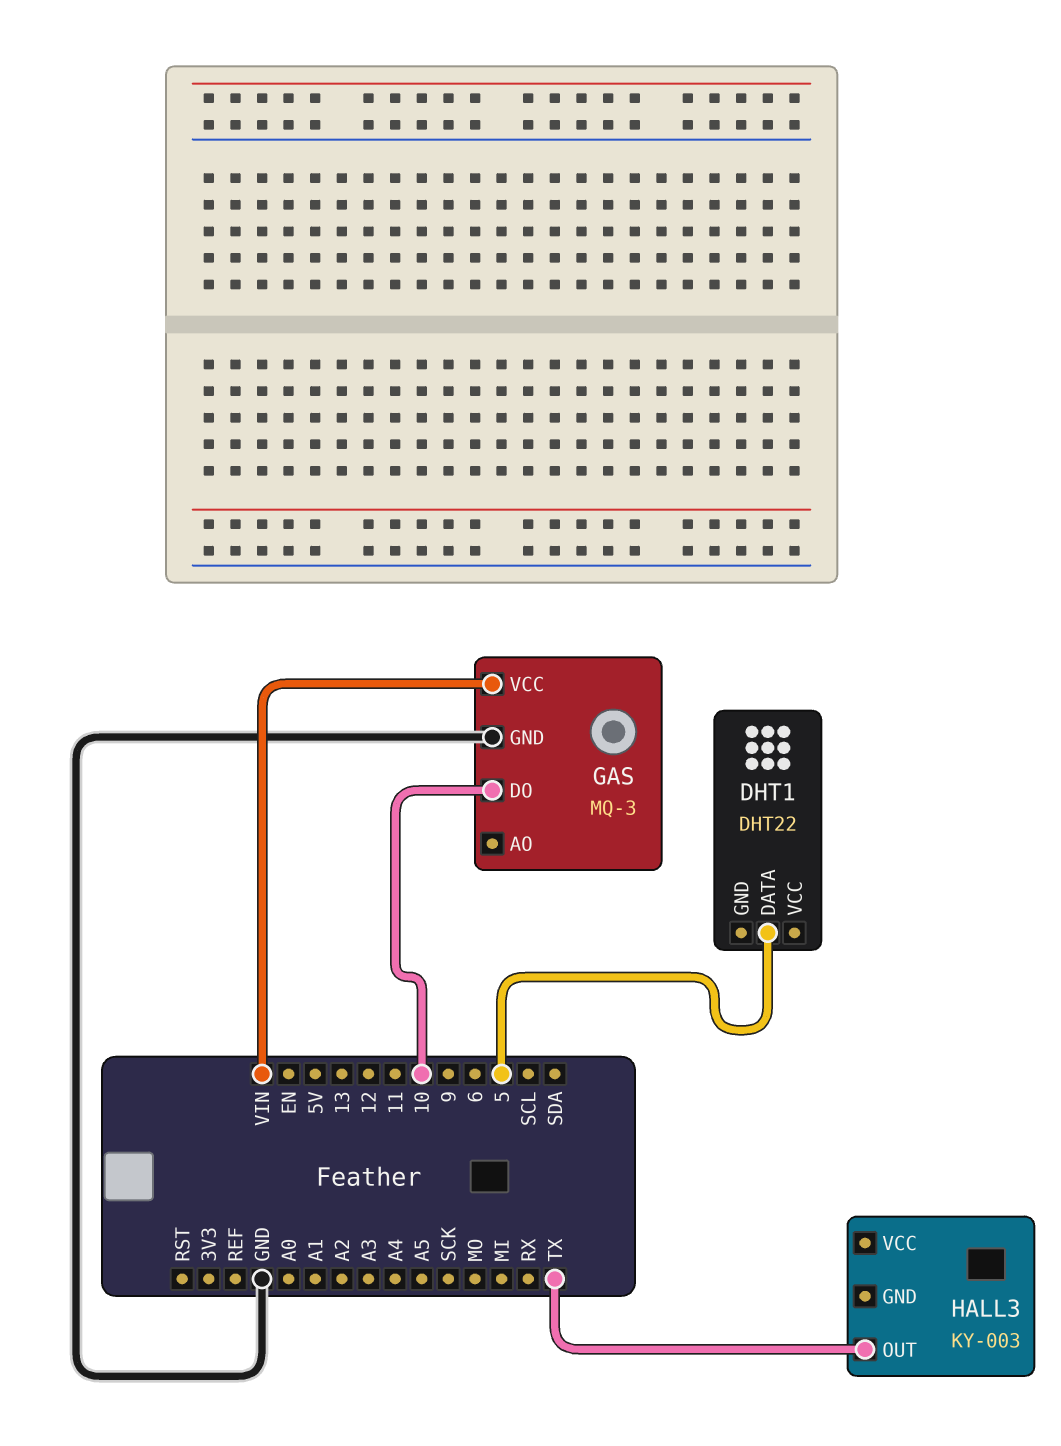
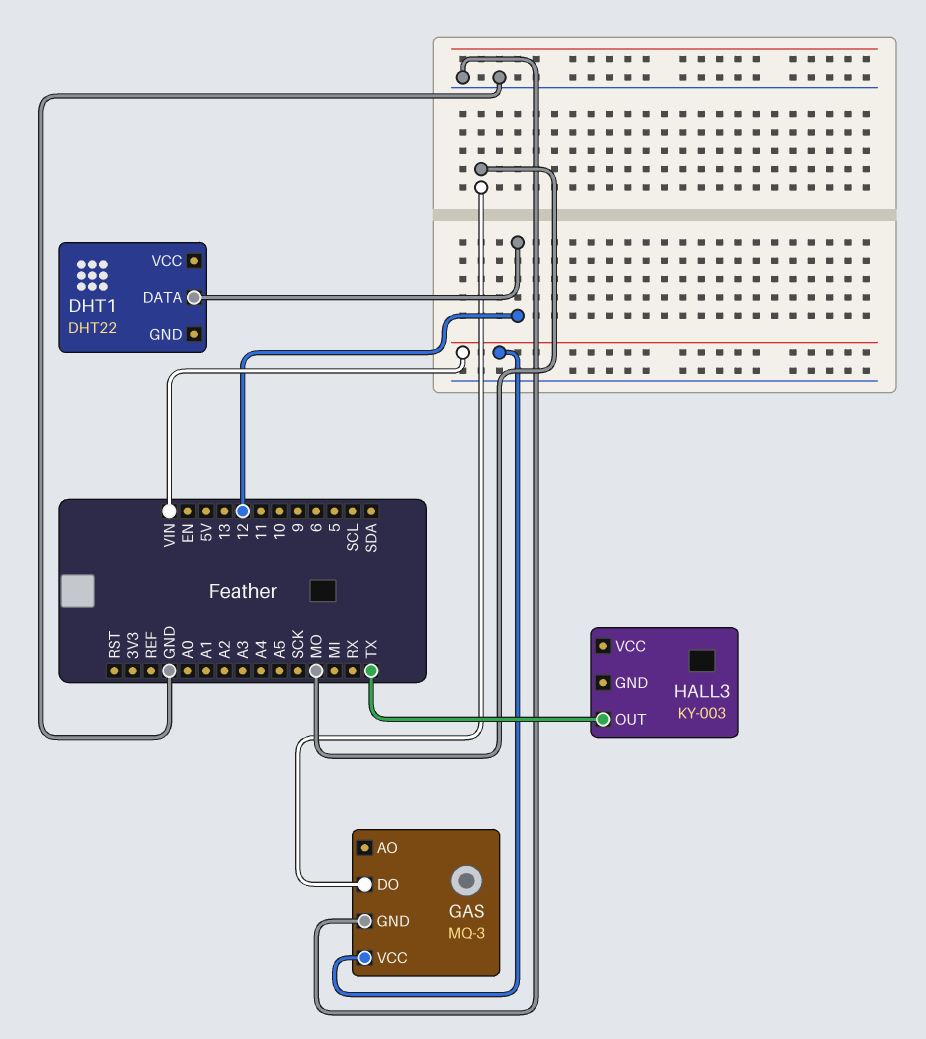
DHT1 pin DATA: 5 -> 12
GAS pin DO: 10 -> MO

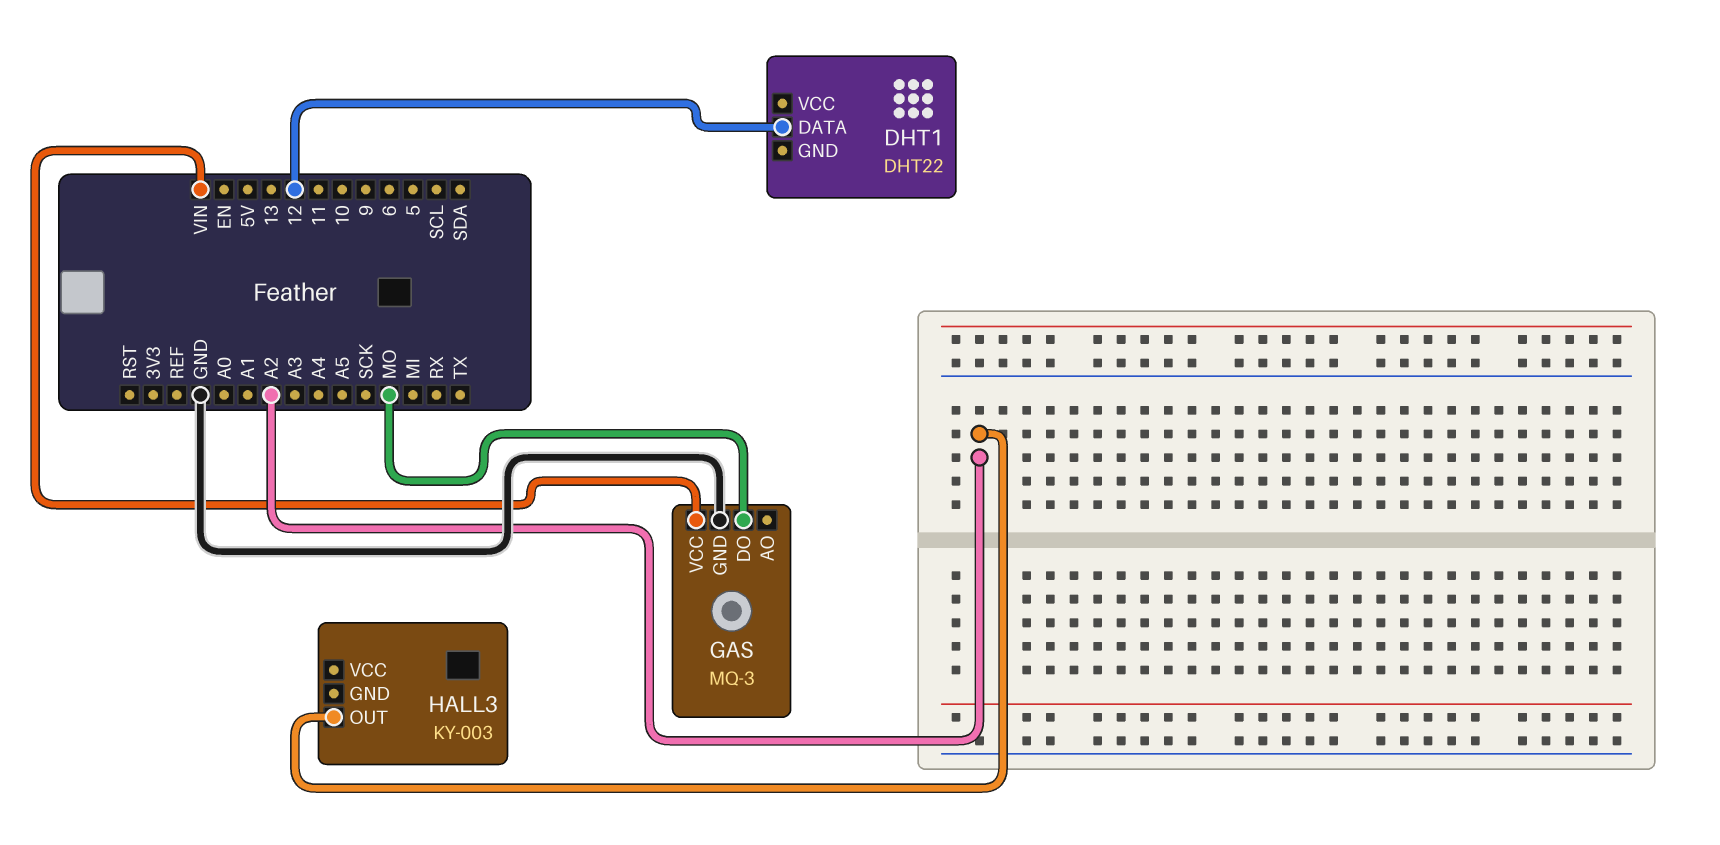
HALL3 pin OUT: TX -> A2

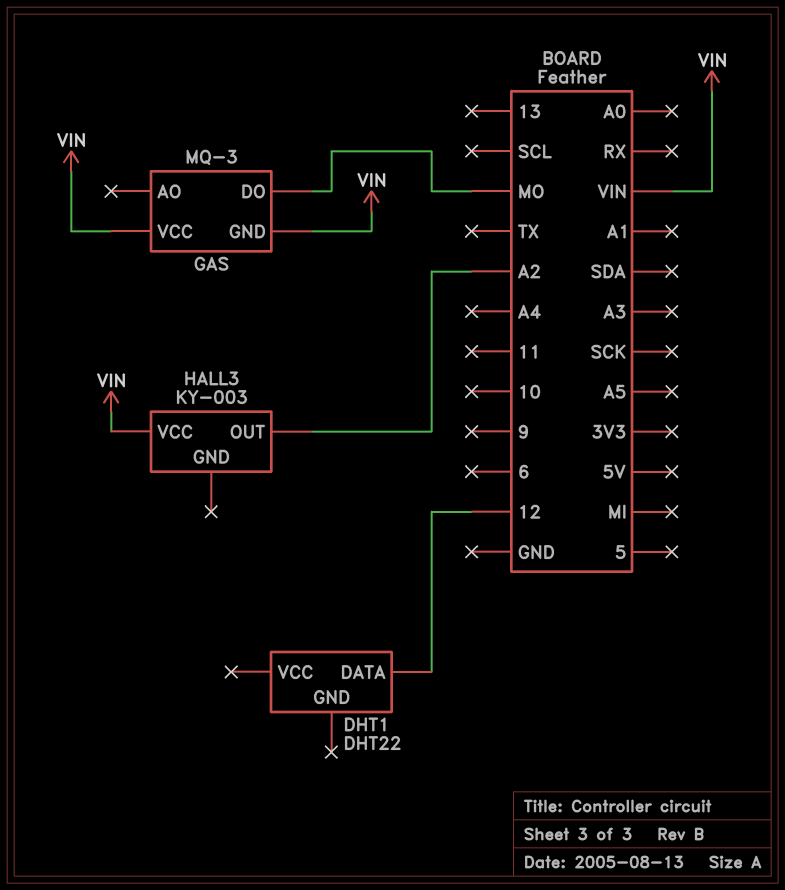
GAS pin GND: GND -> VIN
HALL3 pin VCC: none -> VIN

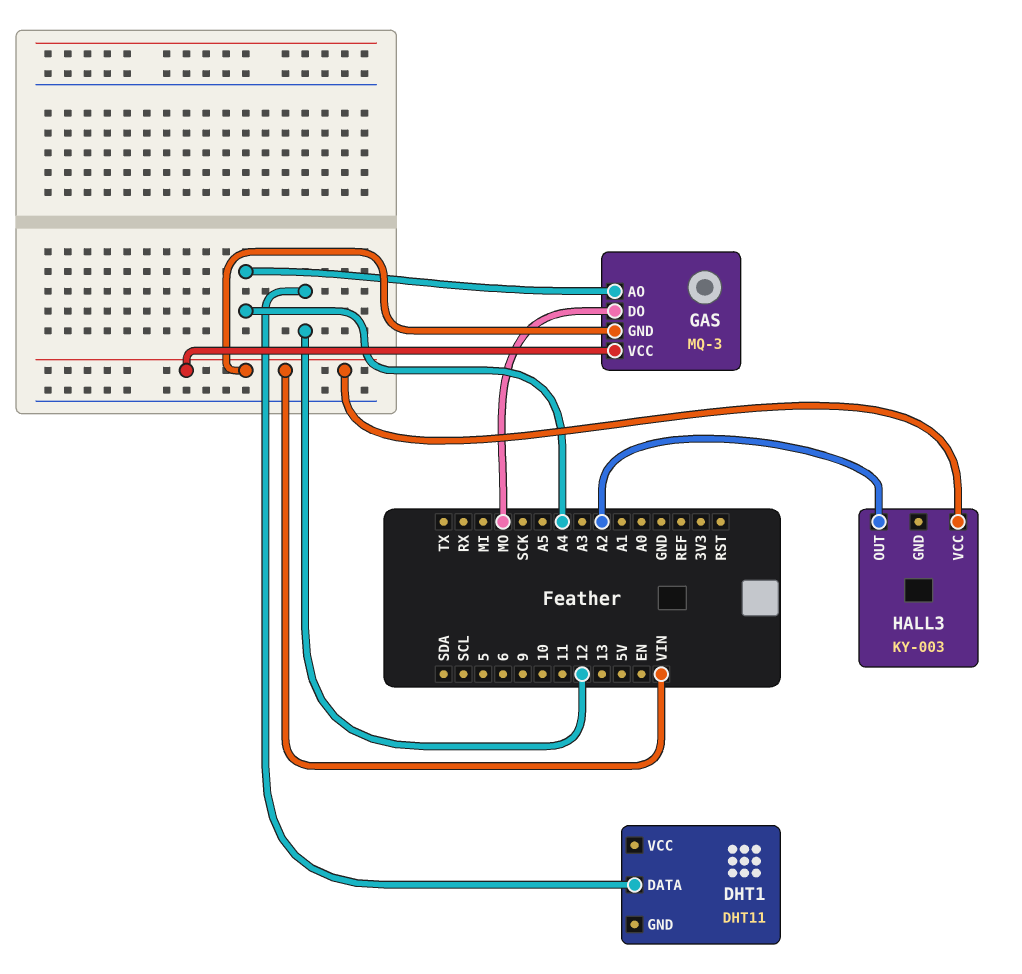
DHT1: DHT22 -> DHT11
GAS pin AO: none -> A4

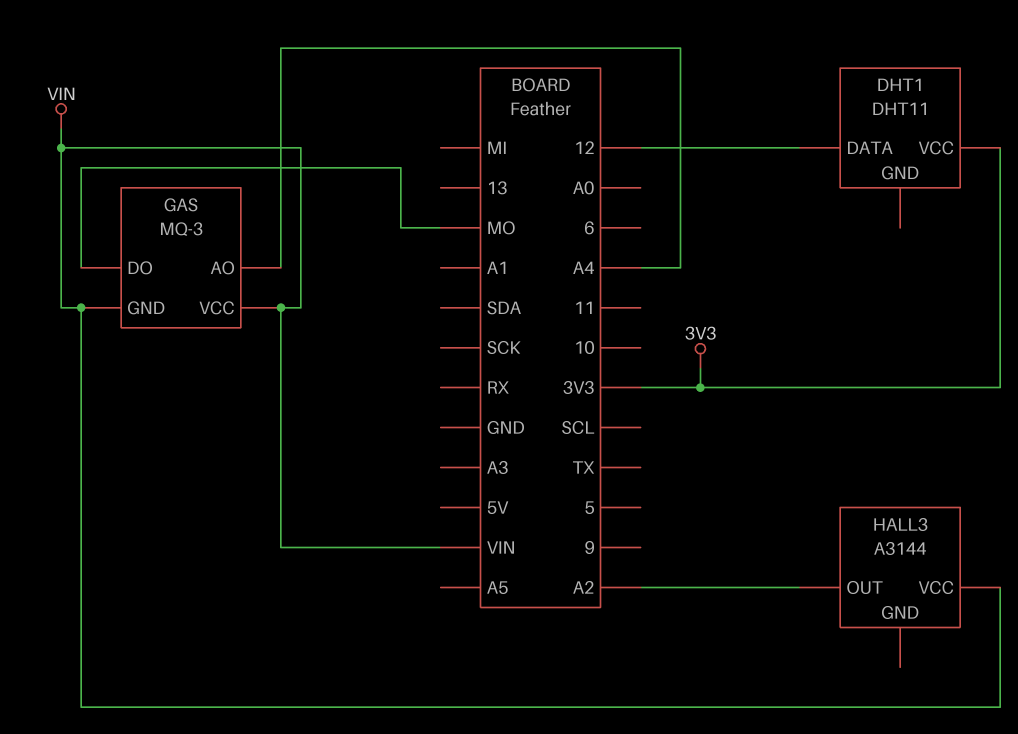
DHT1 pin VCC: none -> 3V3
HALL3: KY-003 -> A3144

